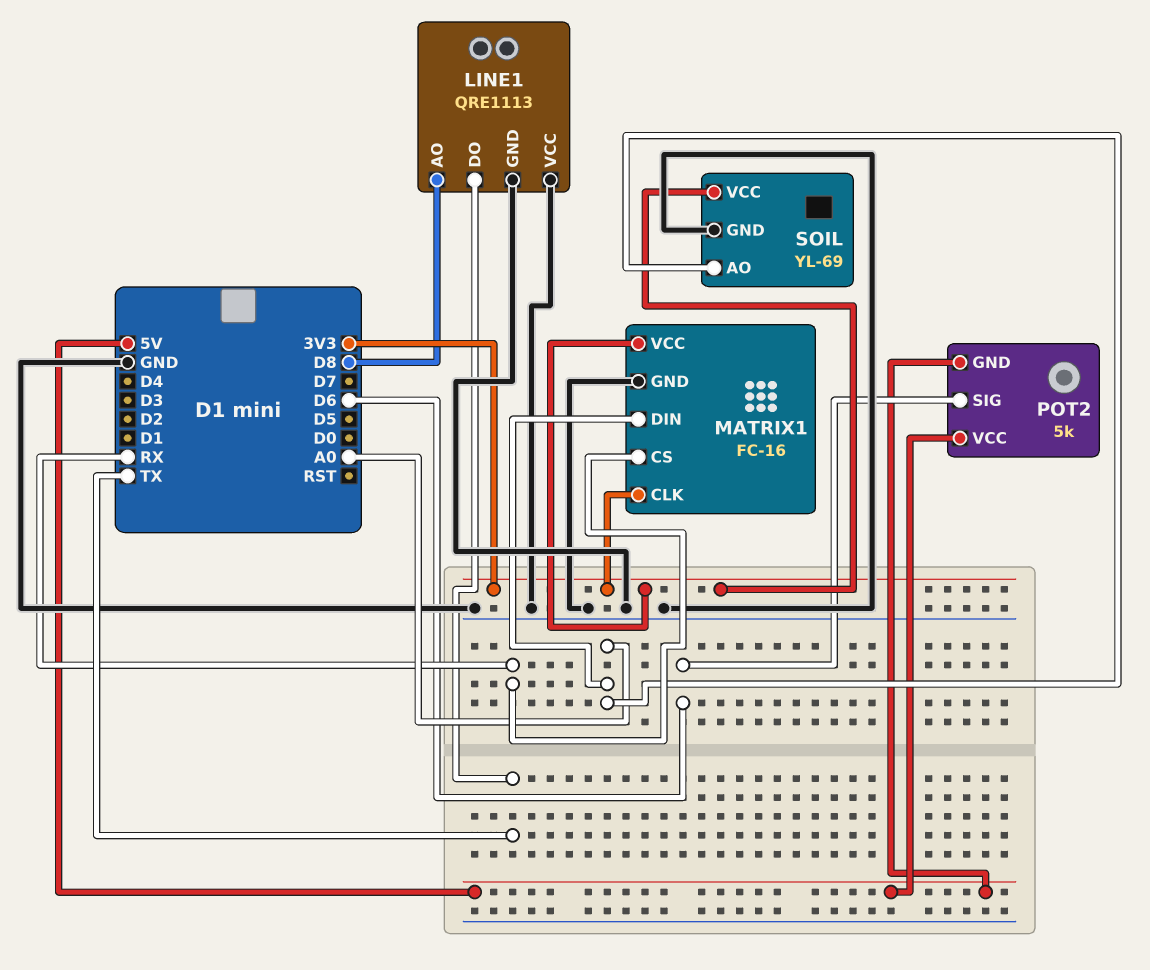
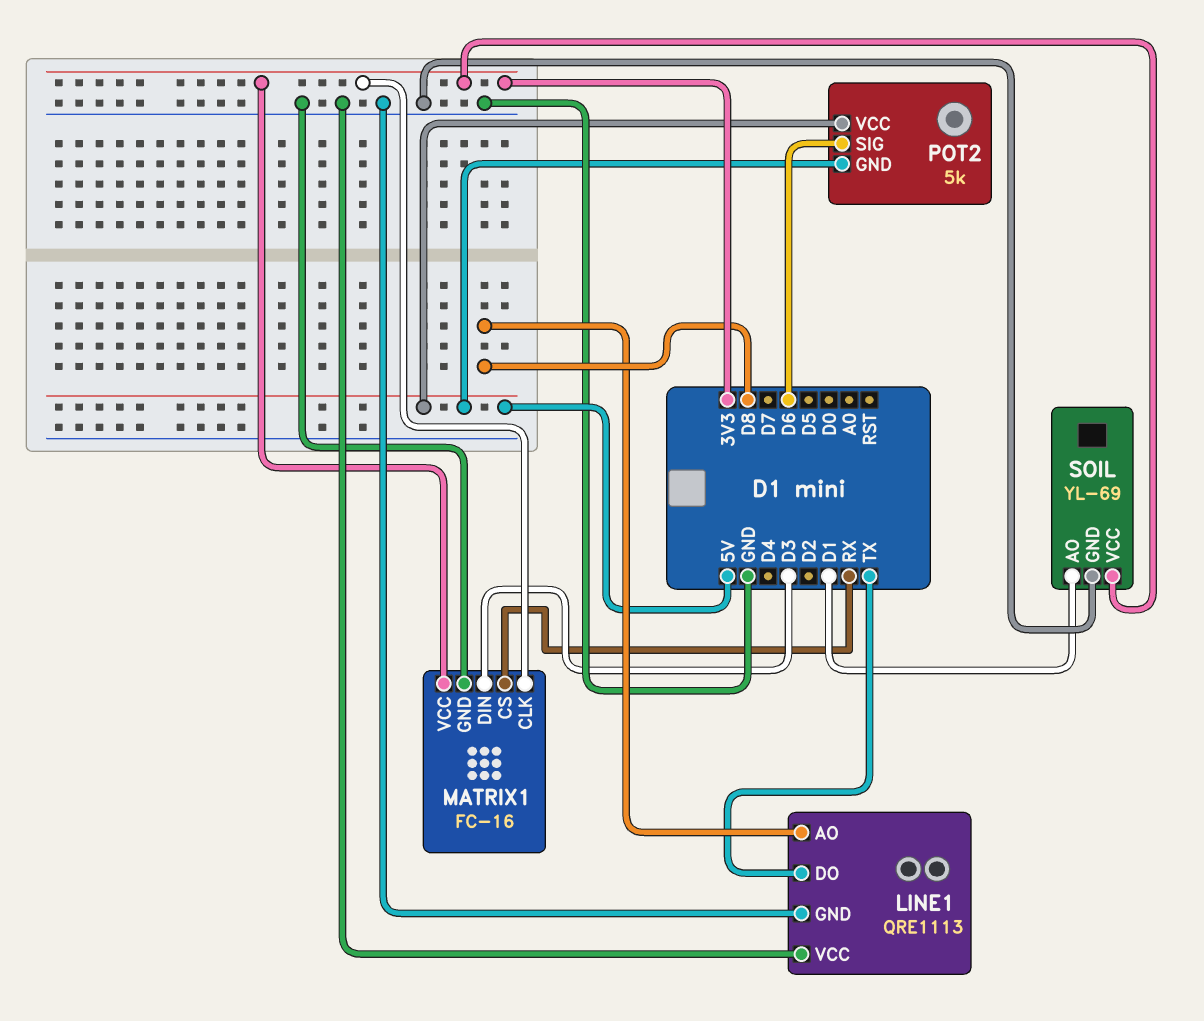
MATRIX1 pin DIN: A0 -> D3
SOIL pin AO: A0 -> D1

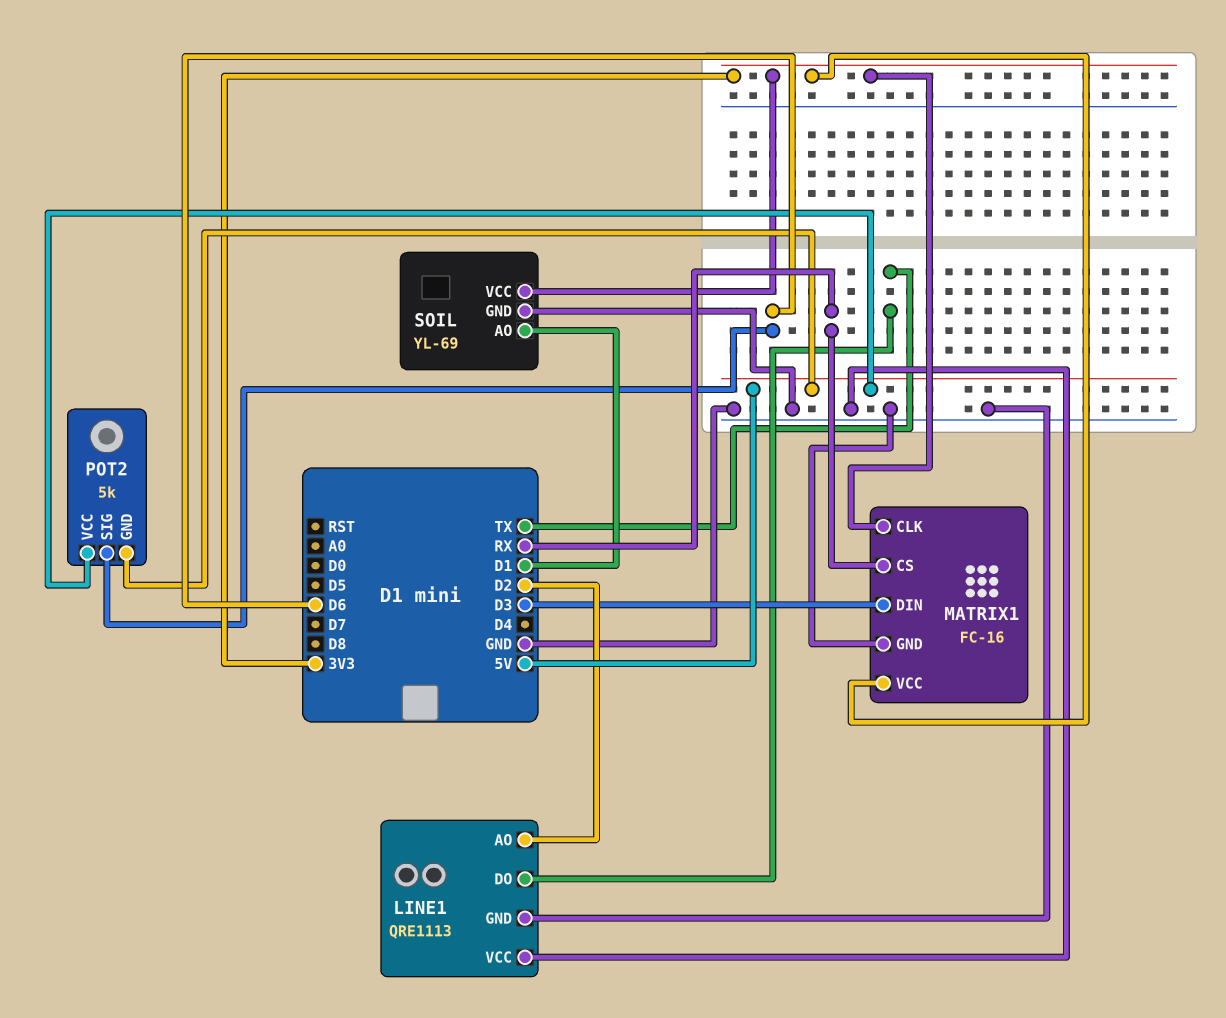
LINE1 pin AO: D8 -> D2

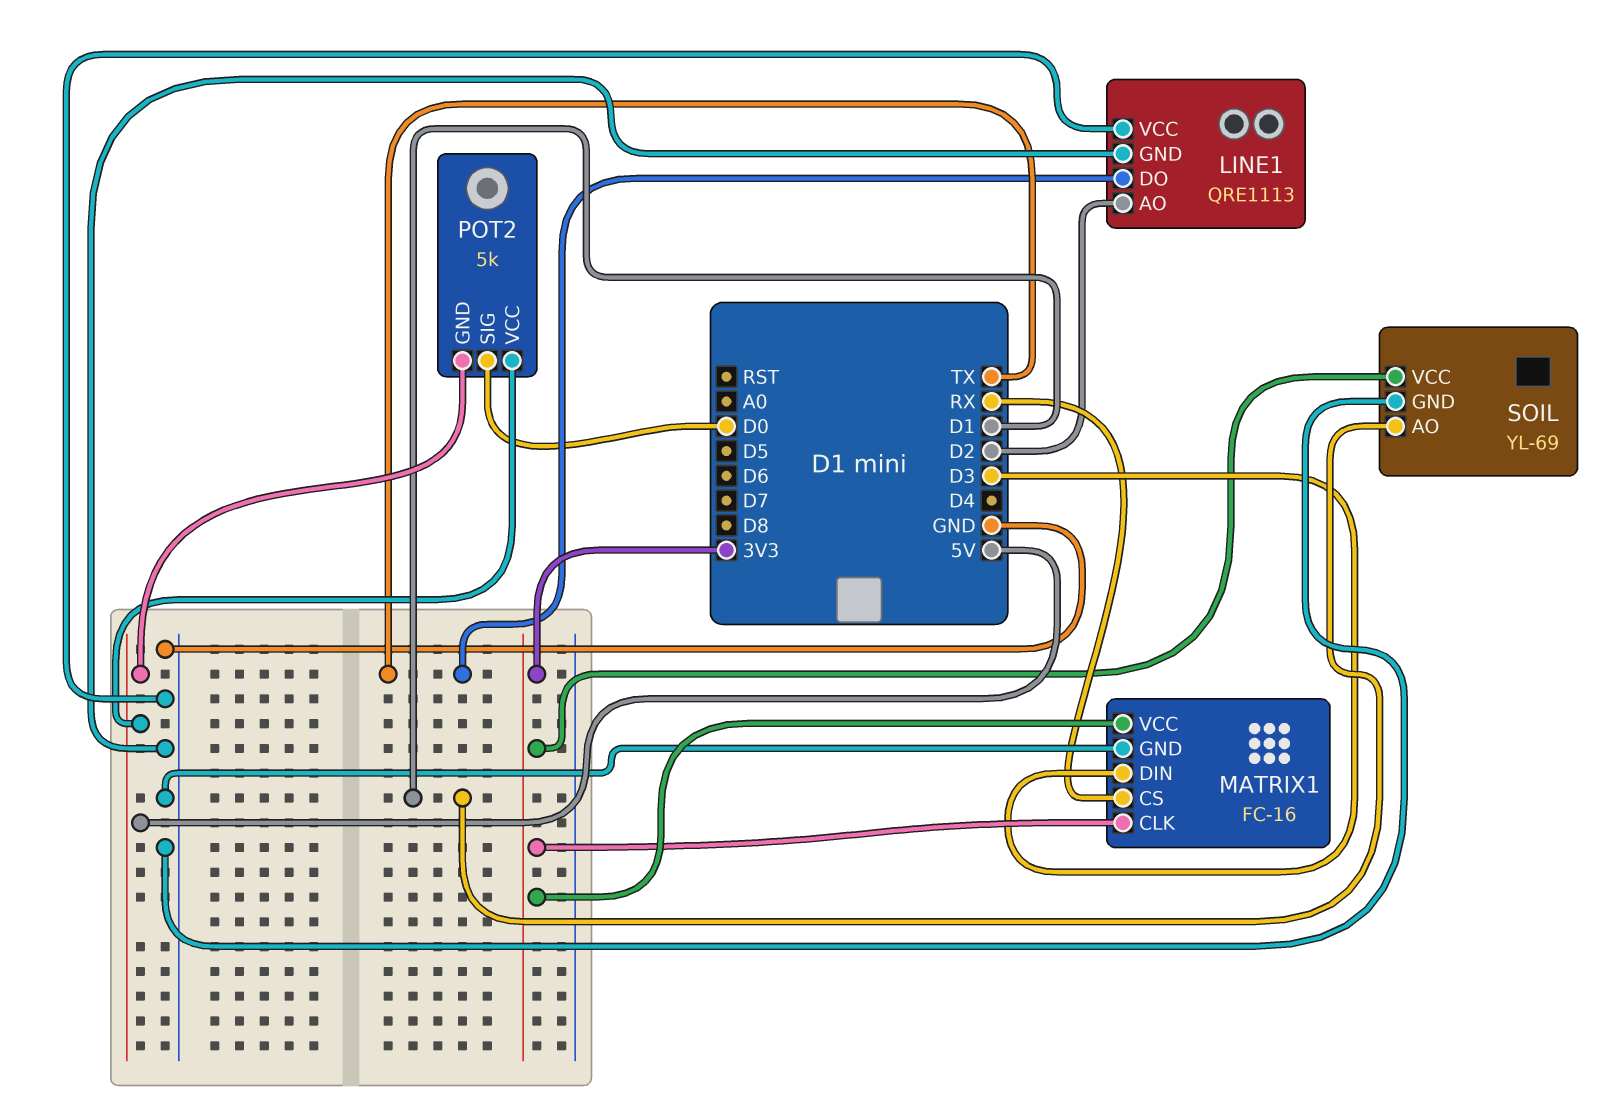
POT2 pin SIG: D6 -> D0

